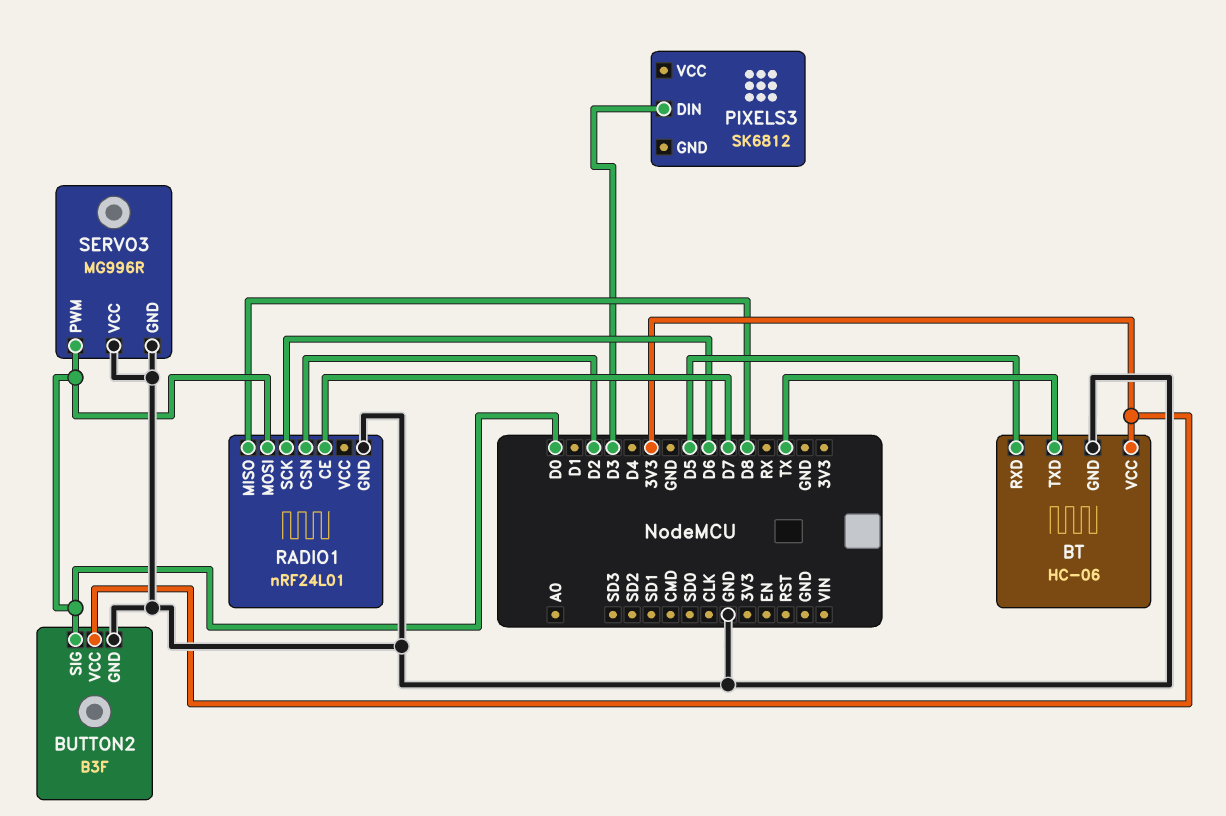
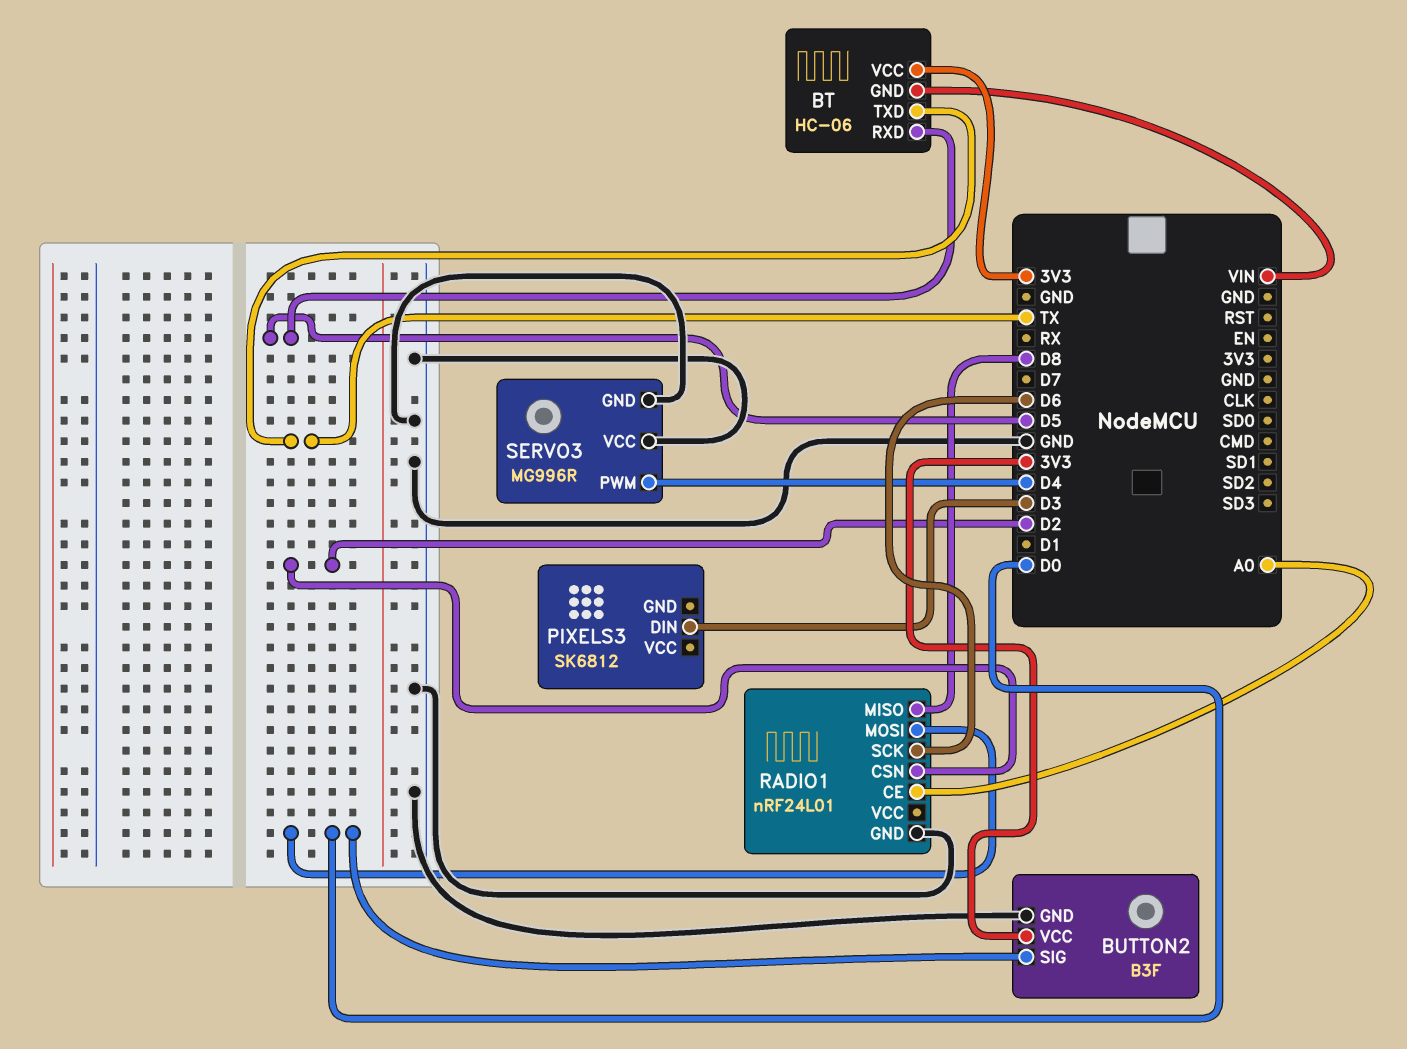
BT pin GND: GND -> VIN
RADIO1 pin CE: D7 -> A0
SERVO3 pin PWM: D0 -> D4

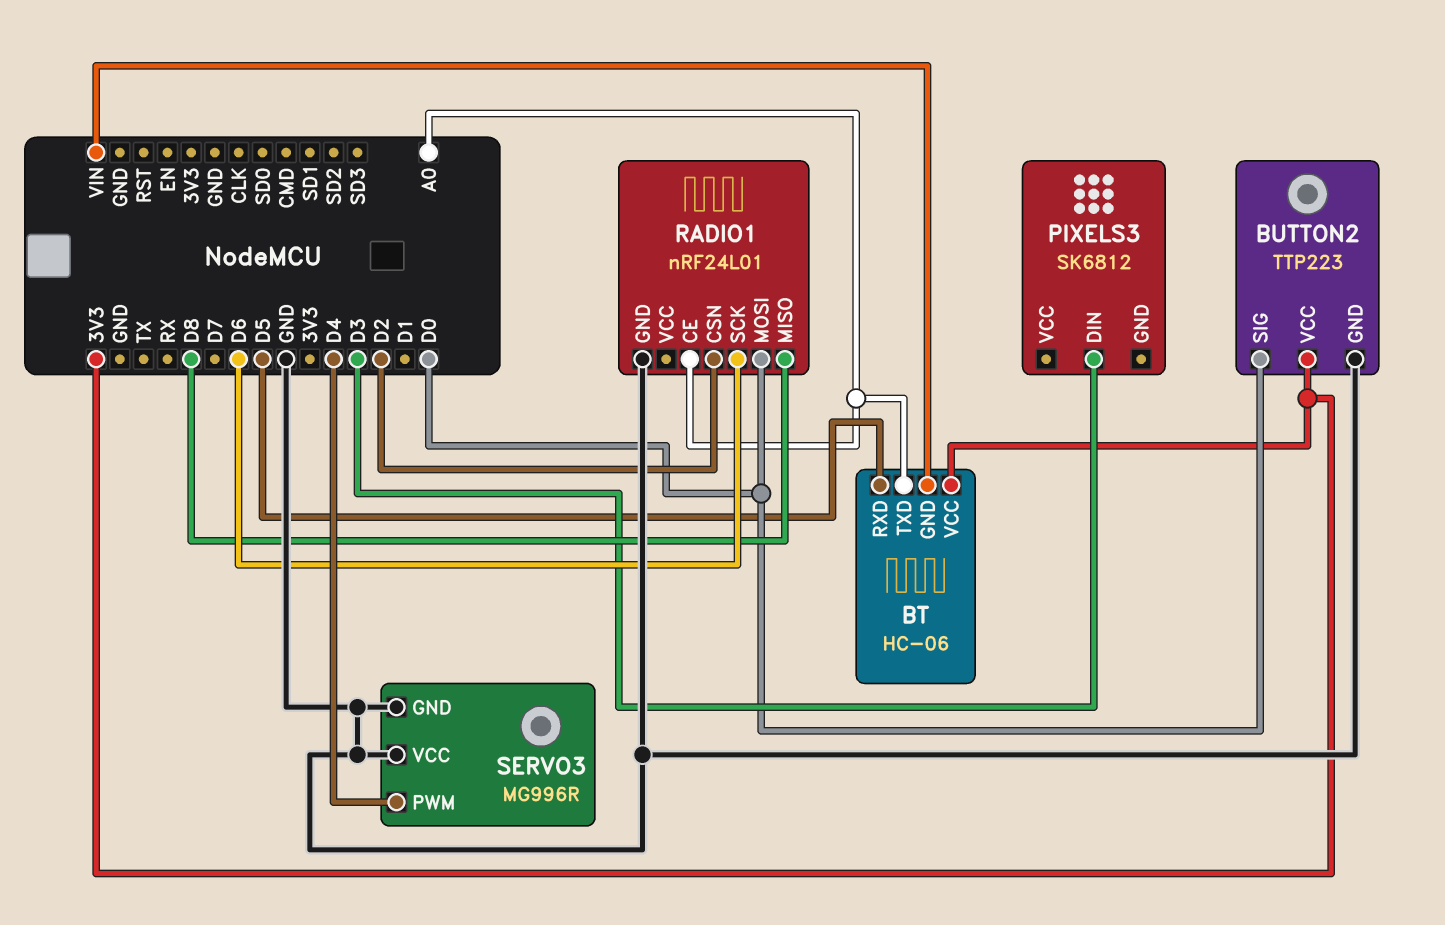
BT pin TXD: TX -> A0
BUTTON2: B3F -> TTP223

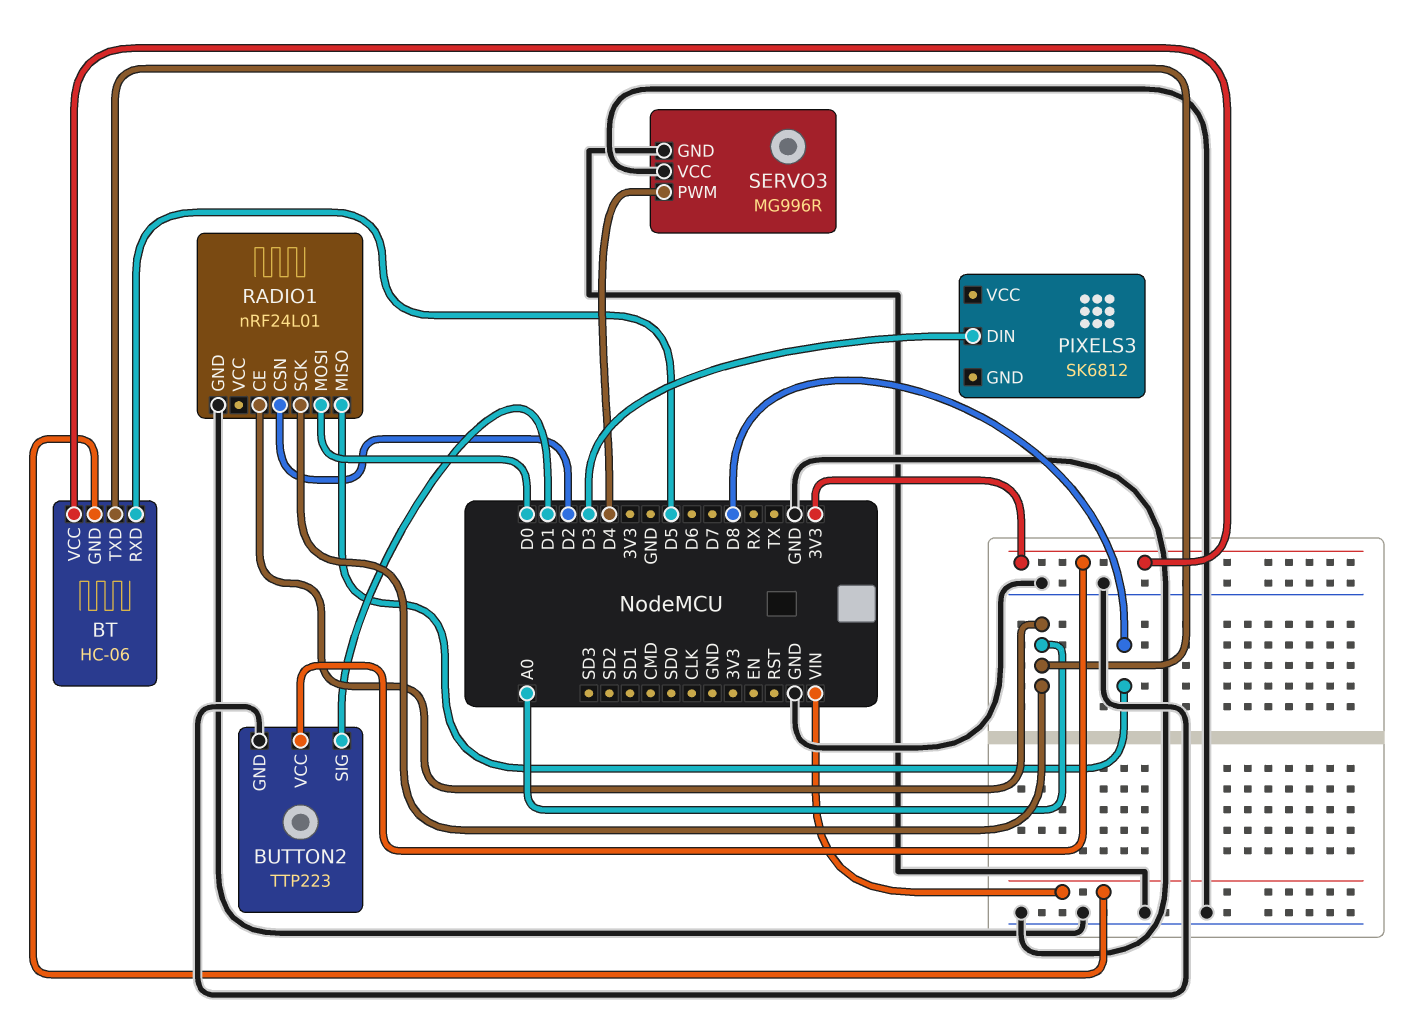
BUTTON2 pin SIG: D0 -> D1
RADIO1 pin SCK: D6 -> A0

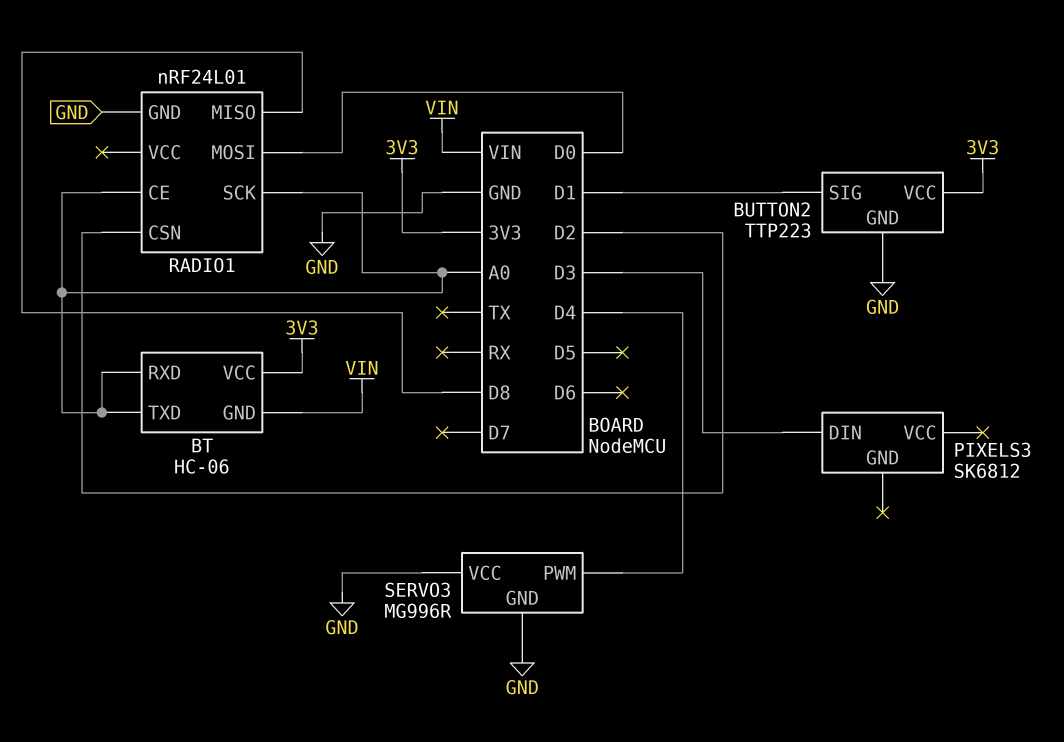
BT pin RXD: D5 -> A0

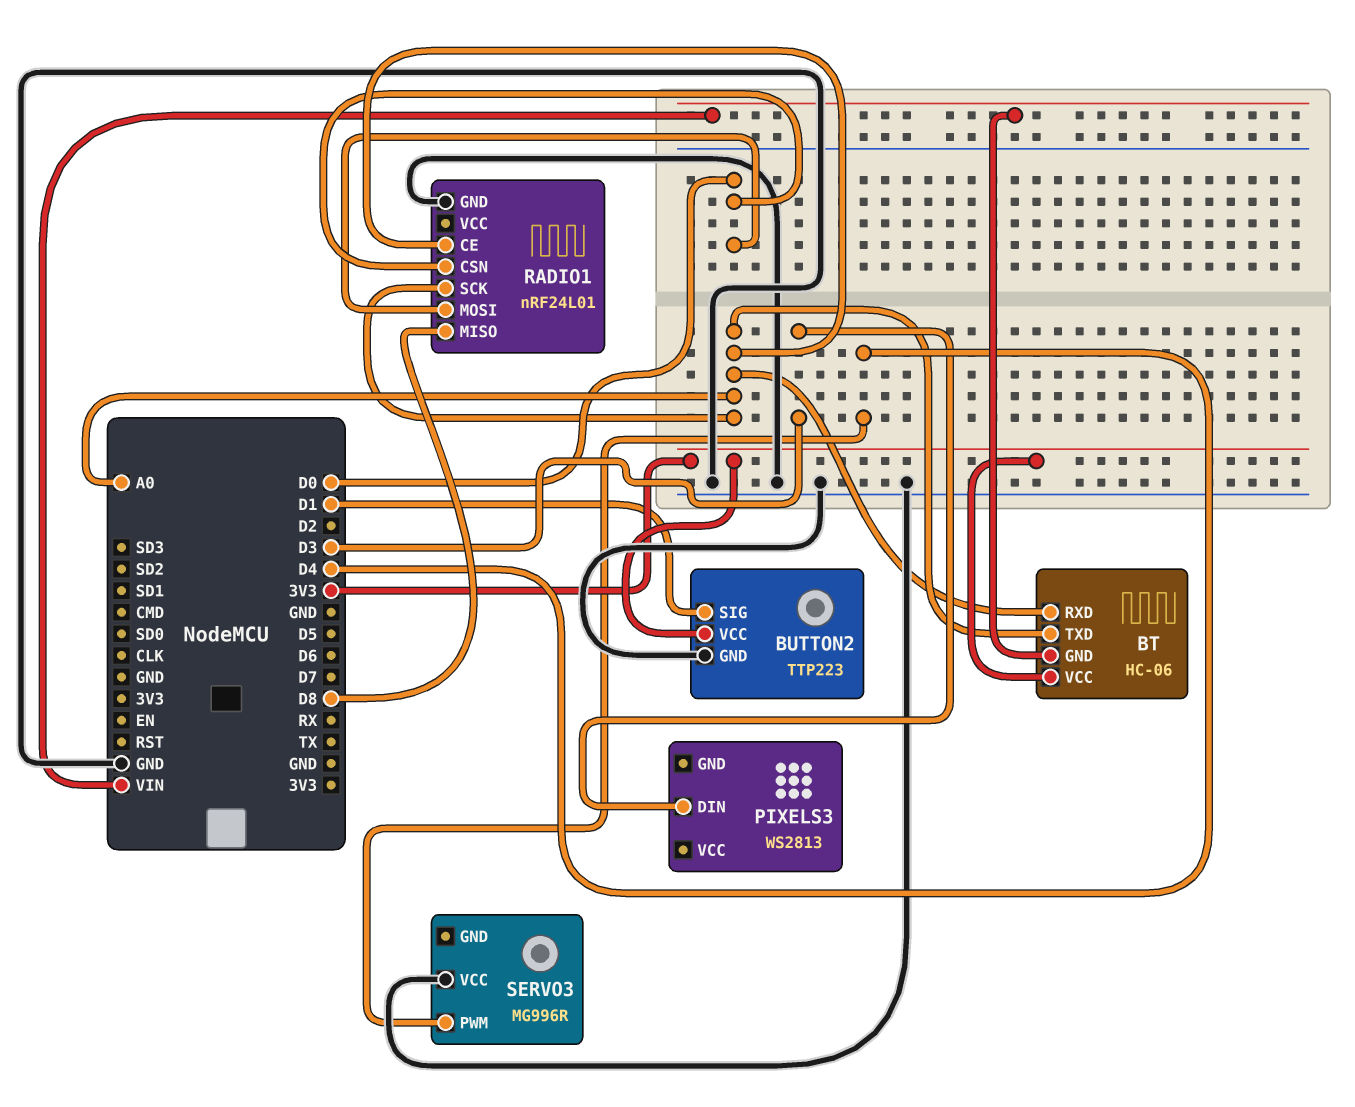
PIXELS3: SK6812 -> WS2813
RADIO1 pin CSN: D2 -> D0
SERVO3 pin GND: GND -> none

